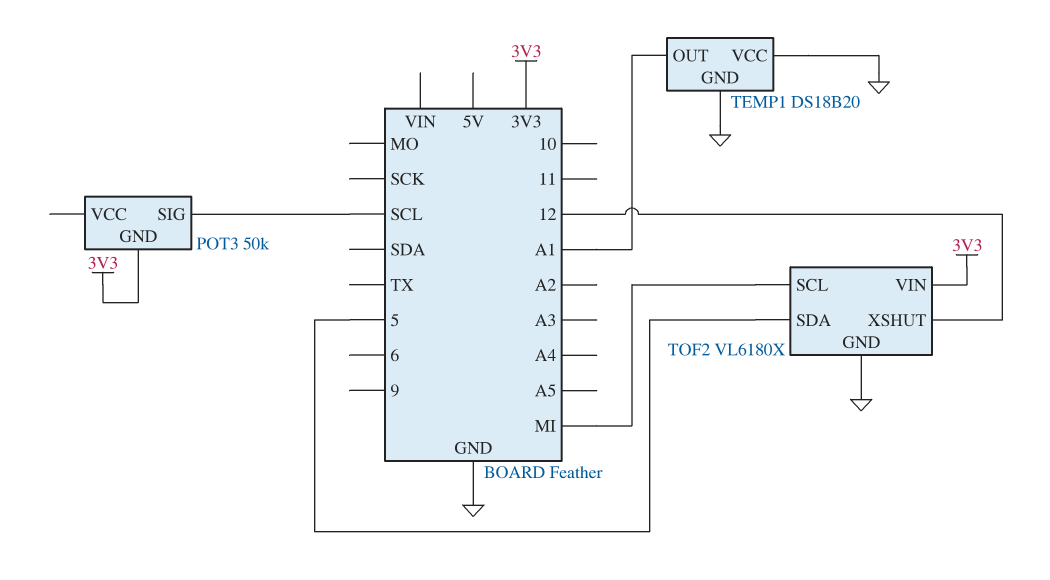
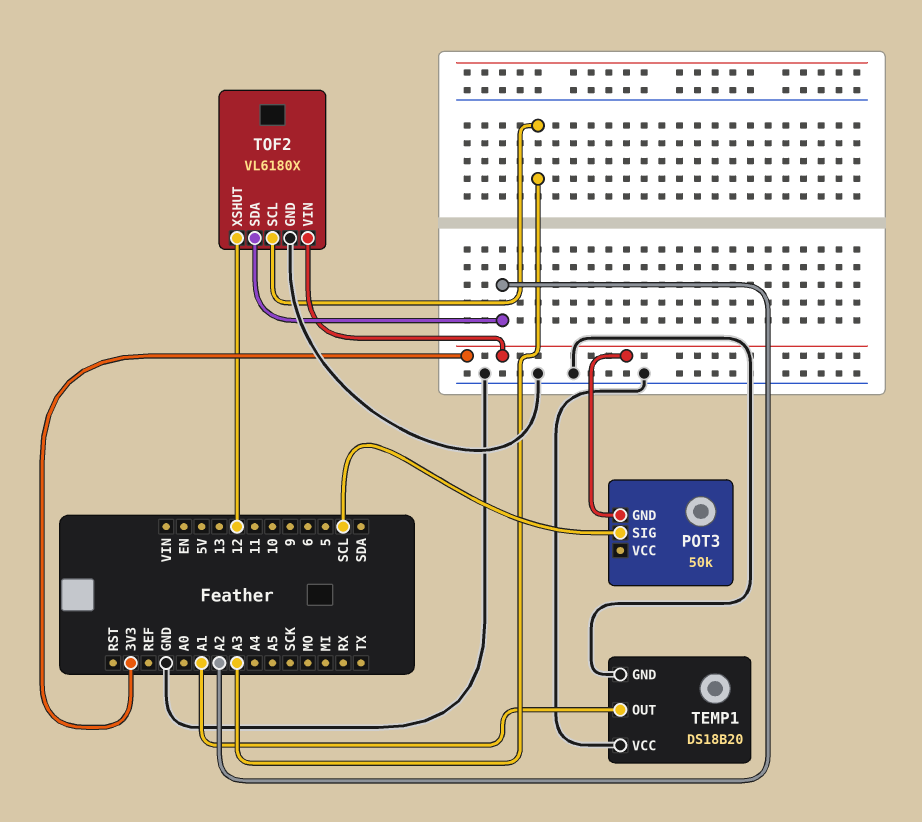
TOF2 pin SCL: MI -> A3
TOF2 pin SDA: 5 -> A2

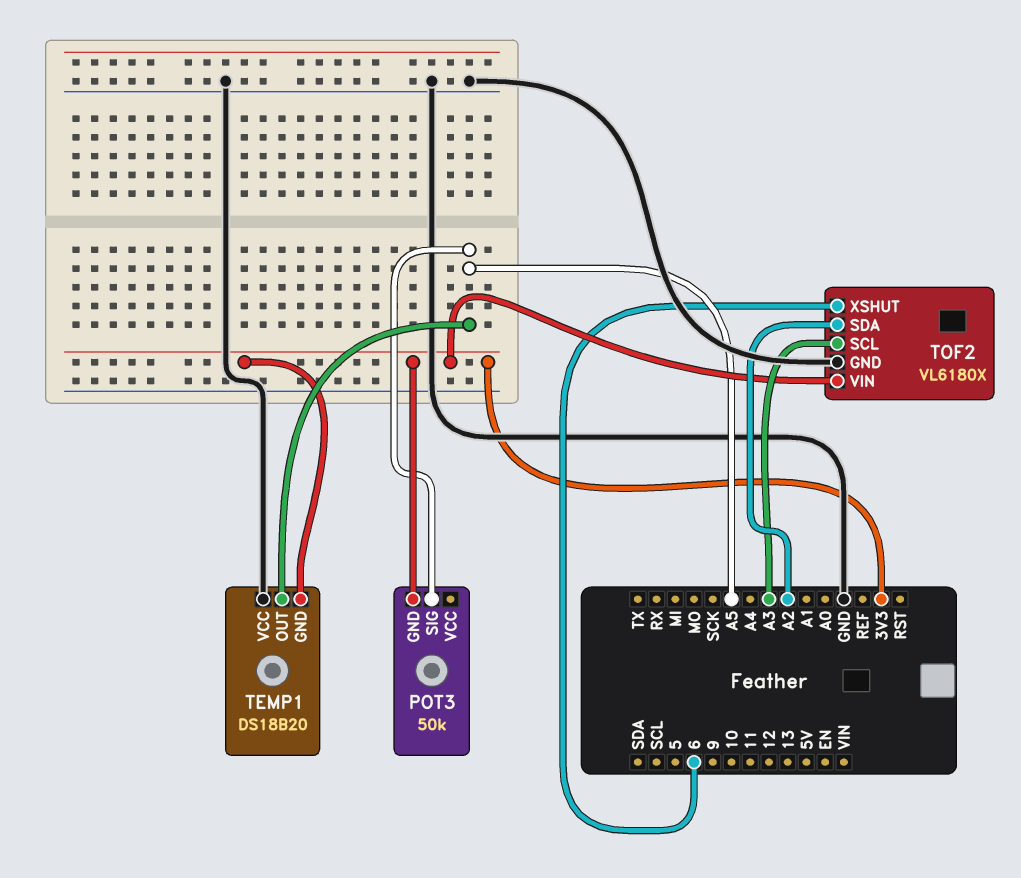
POT3 pin SIG: SCL -> A5
TEMP1 pin GND: GND -> 3V3
TEMP1 pin OUT: A1 -> A5
TOF2 pin XSHUT: 12 -> 6

